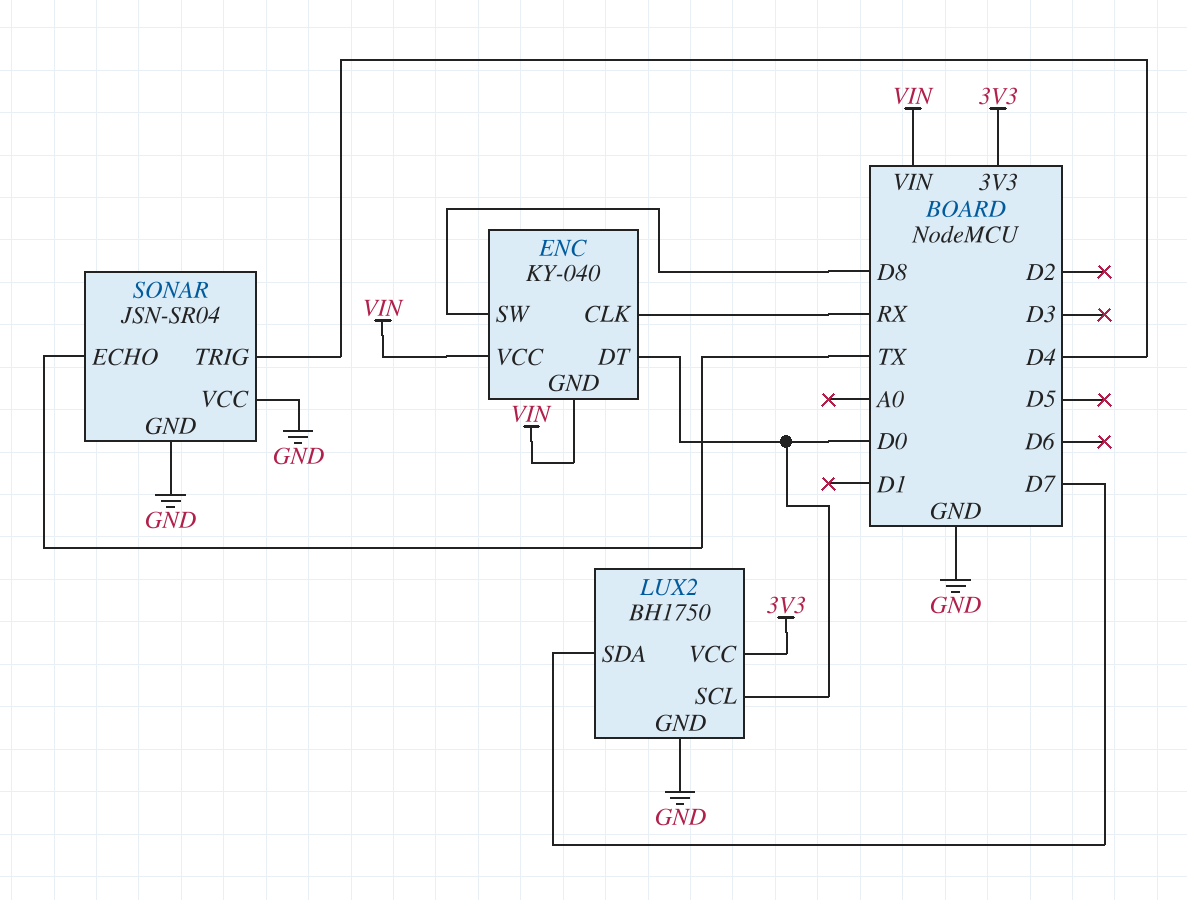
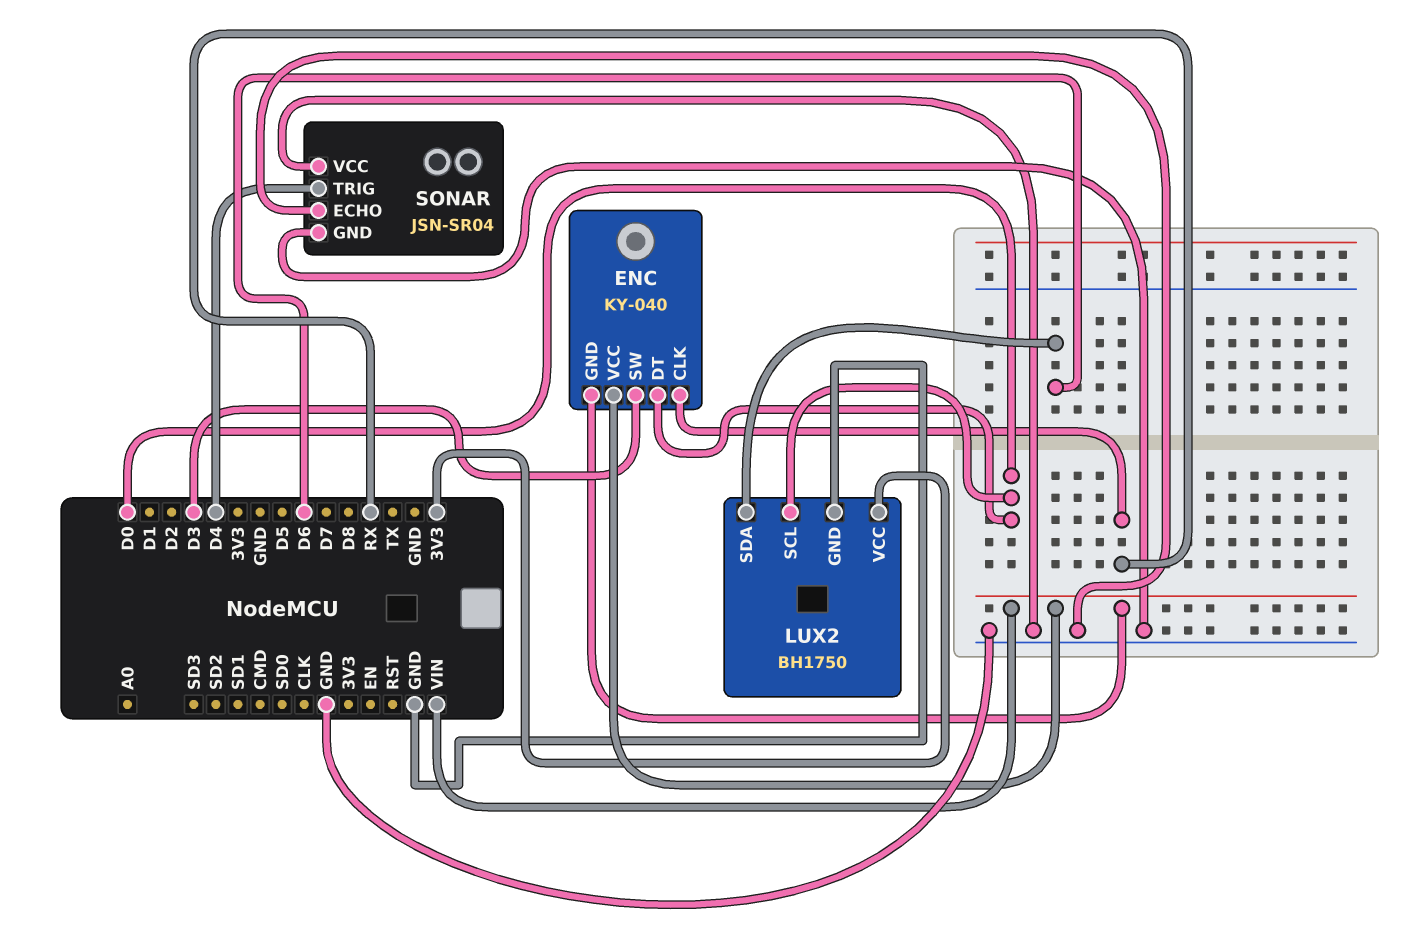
ENC pin SW: D8 -> D3
LUX2 pin SDA: D7 -> D6
SONAR pin ECHO: TX -> GND

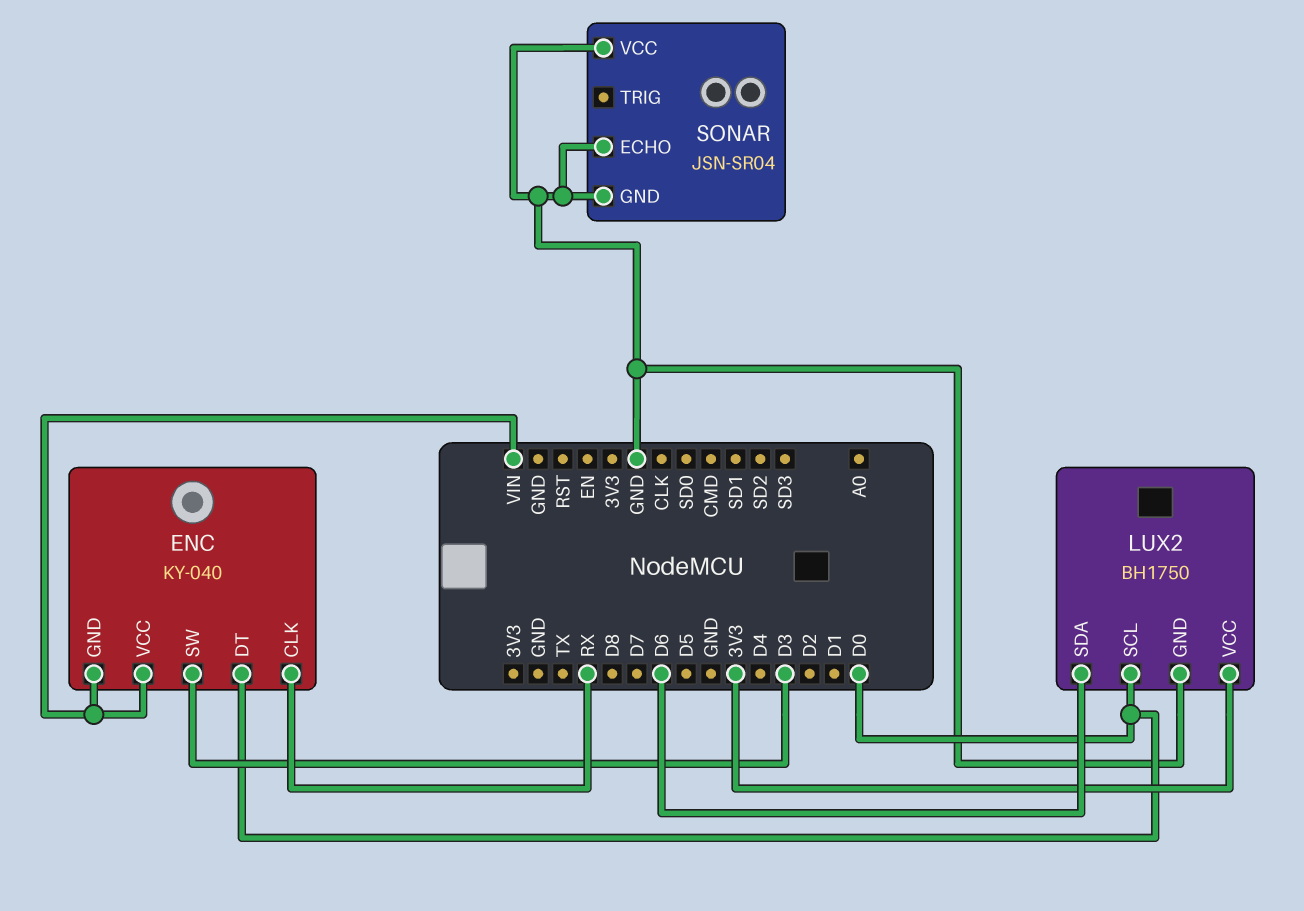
SONAR pin TRIG: D4 -> none

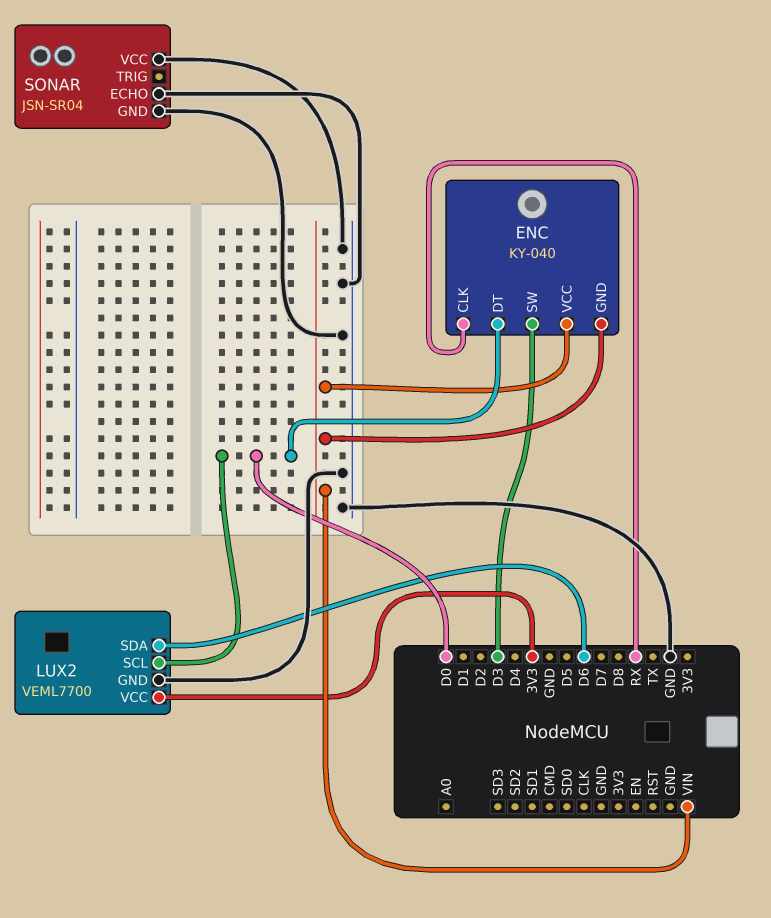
LUX2: BH1750 -> VEML7700

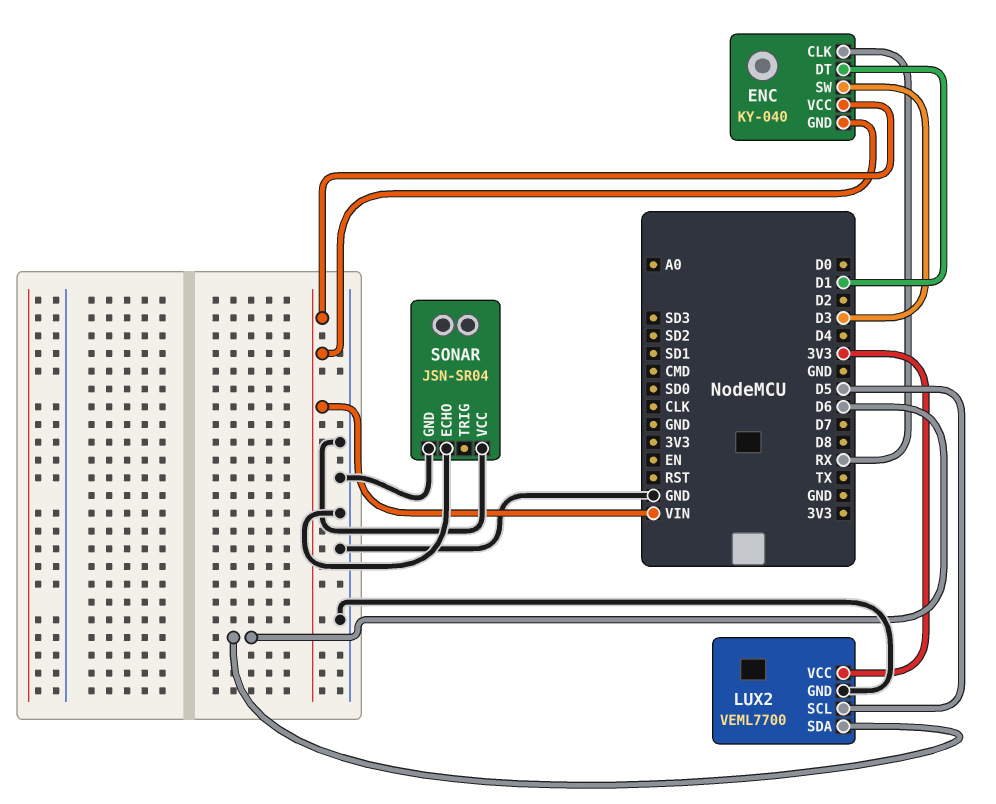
ENC pin DT: D0 -> D1
LUX2 pin SCL: D0 -> D5

